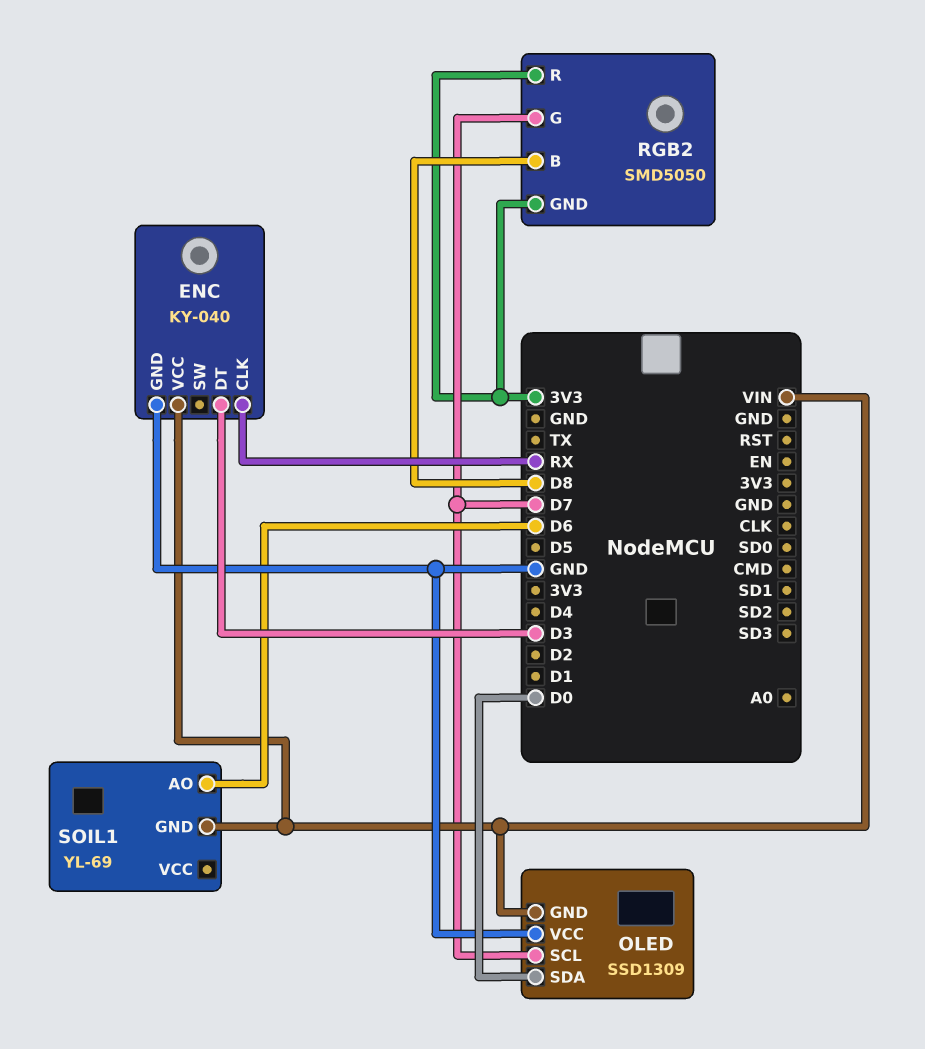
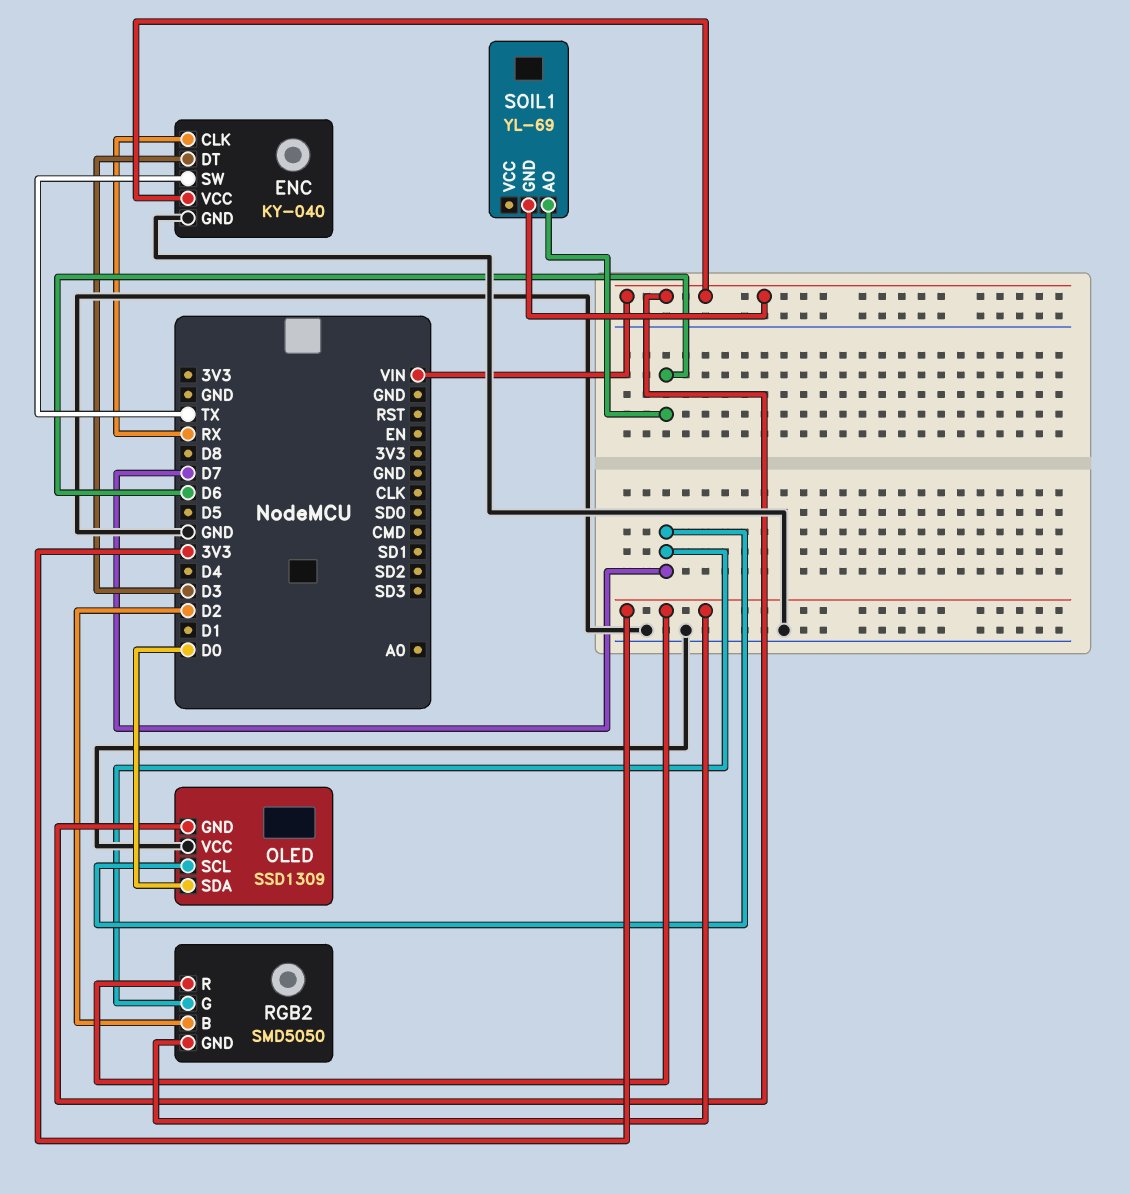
ENC pin SW: none -> TX
RGB2 pin B: D8 -> D2

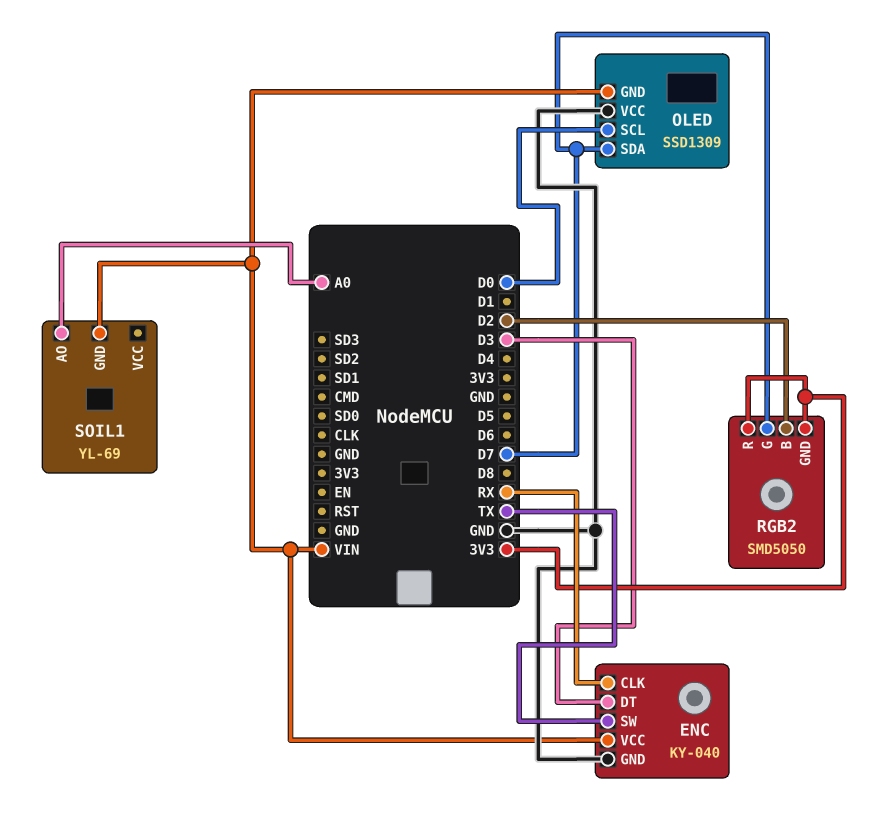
OLED pin SCL: D7 -> D0
OLED pin SDA: D0 -> D7
SOIL1 pin AO: D6 -> A0

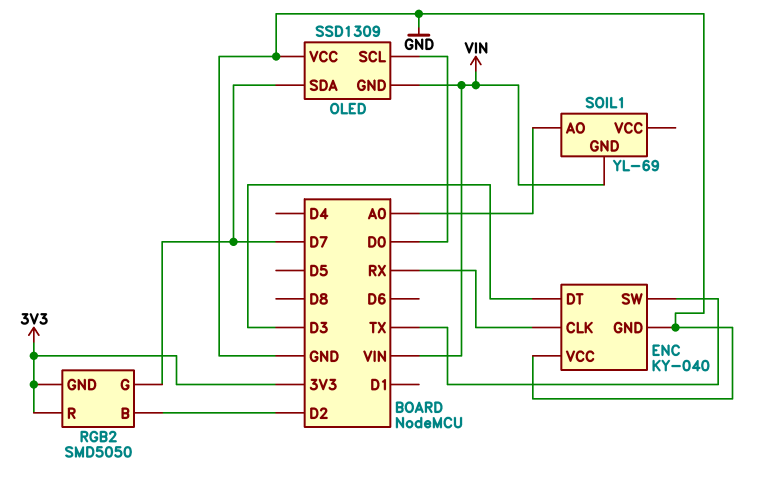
ENC pin VCC: VIN -> GND

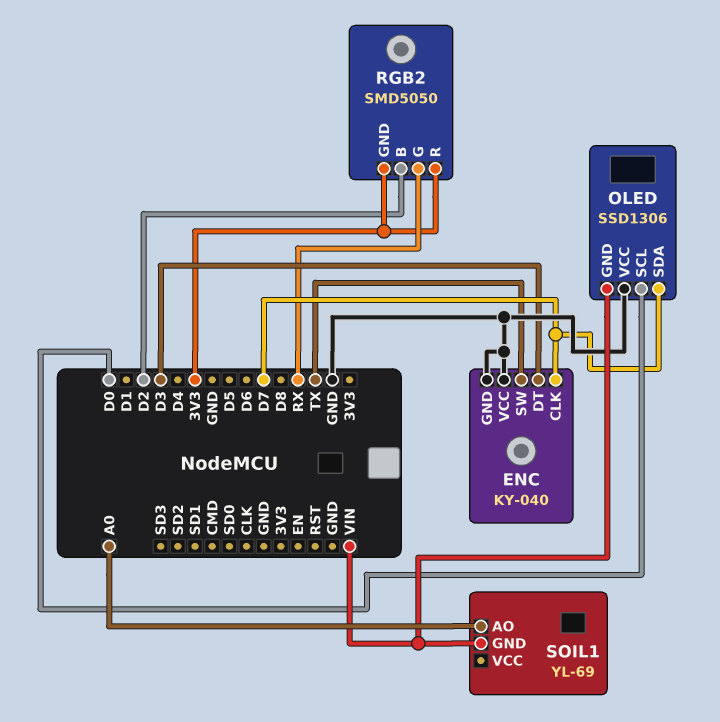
ENC pin CLK: RX -> D7
OLED: SSD1309 -> SSD1306
RGB2 pin G: D7 -> RX

